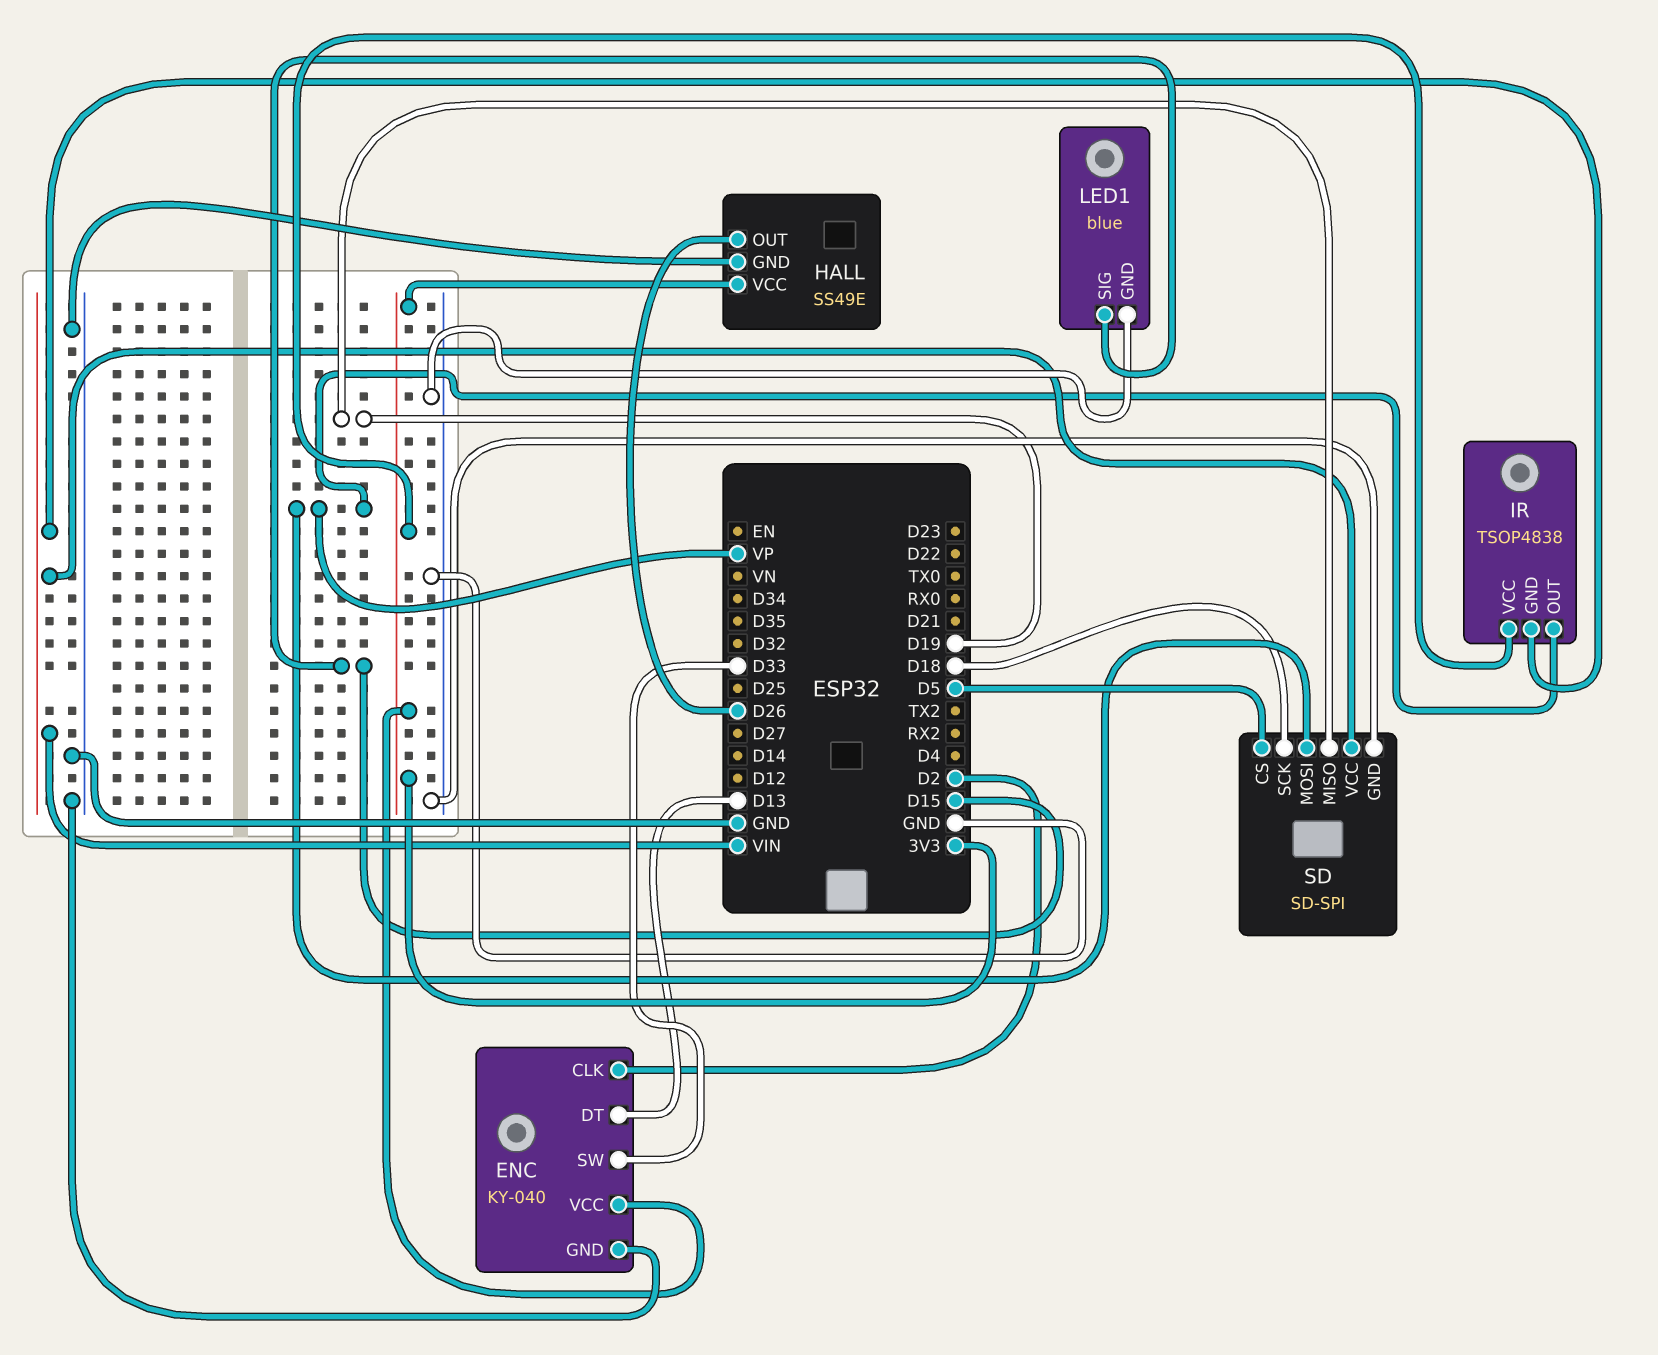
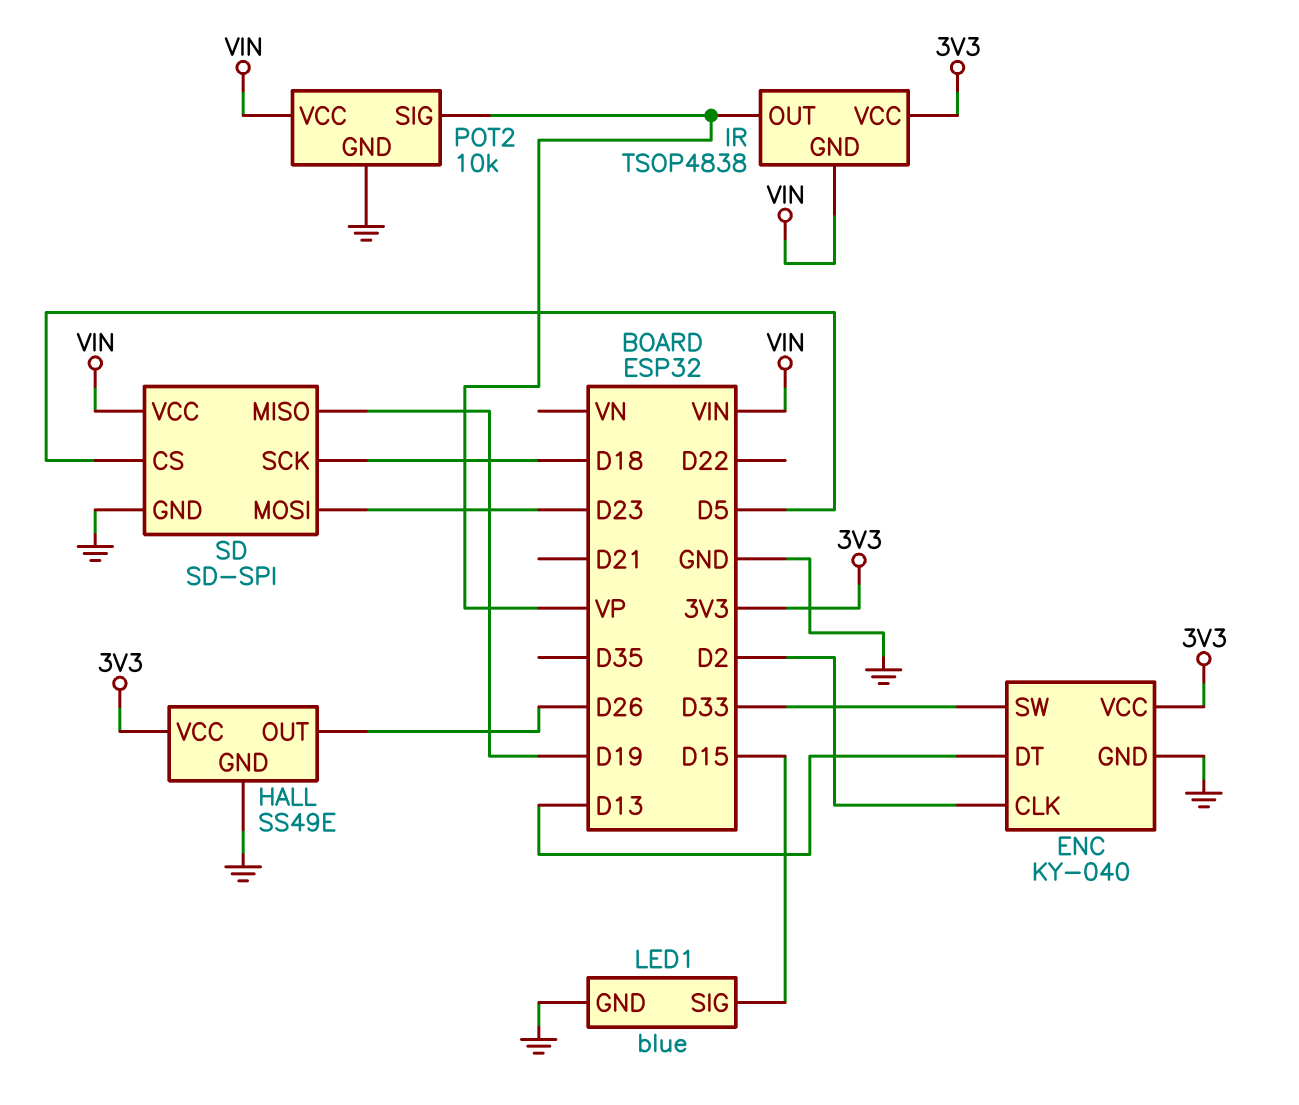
POT2: none -> 10k
POT2 pin GND: none -> GND
POT2 pin SIG: none -> VP
POT2 pin VCC: none -> VIN
SD pin MOSI: VP -> D23

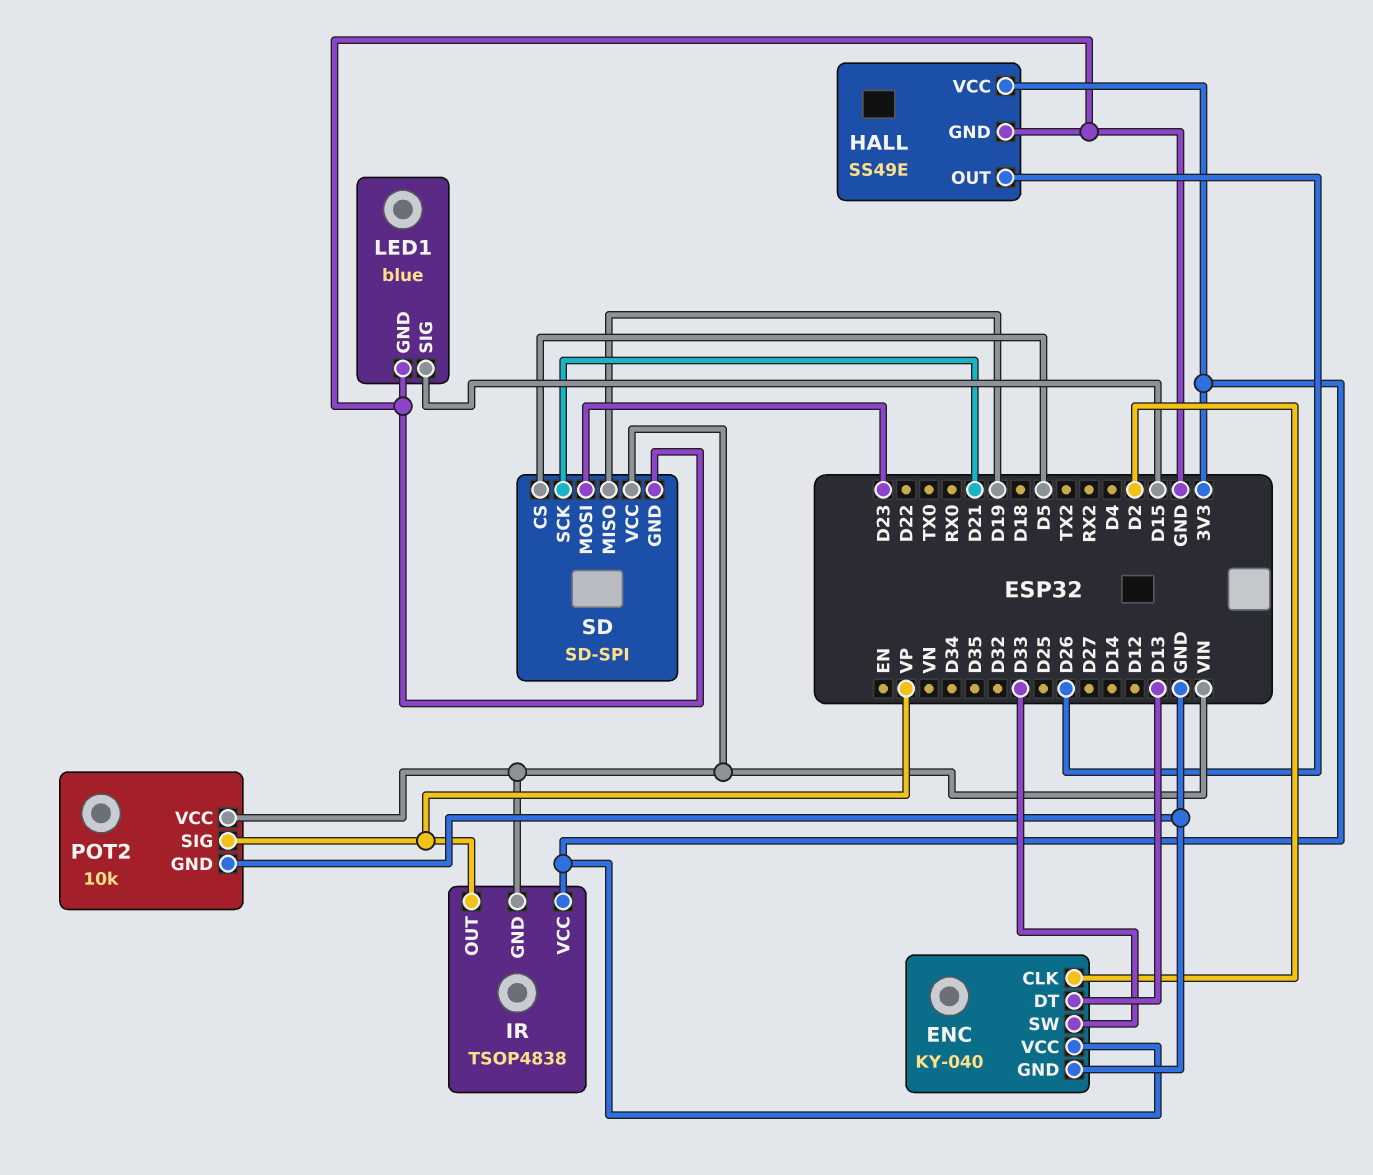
SD pin SCK: D18 -> D21

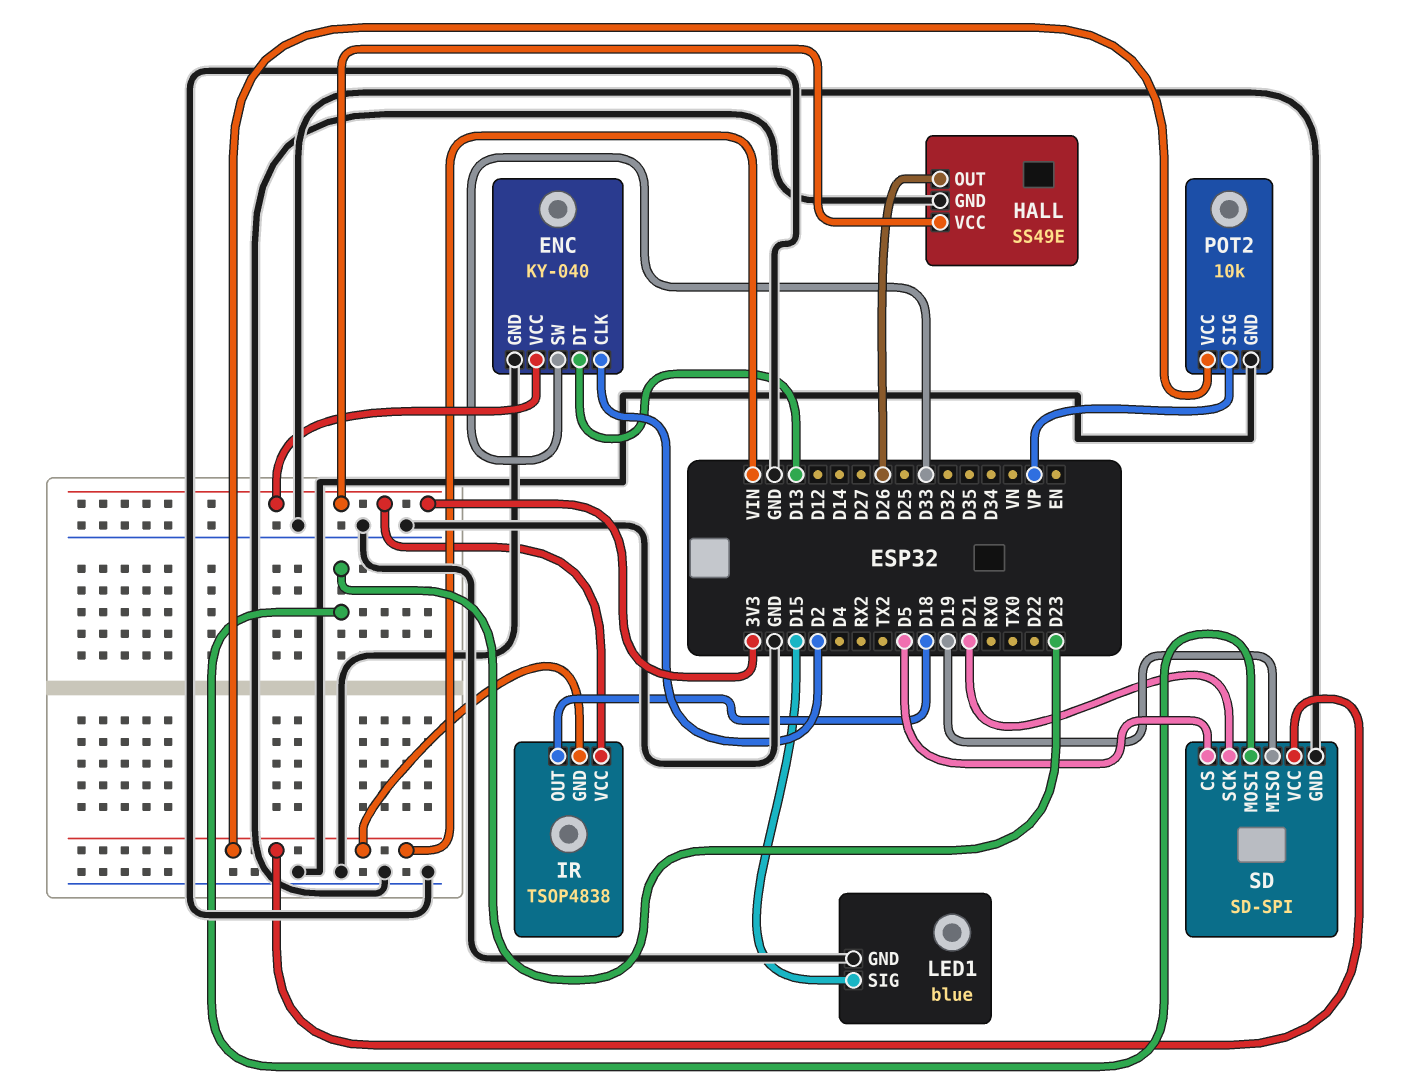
IR pin OUT: VP -> D18

